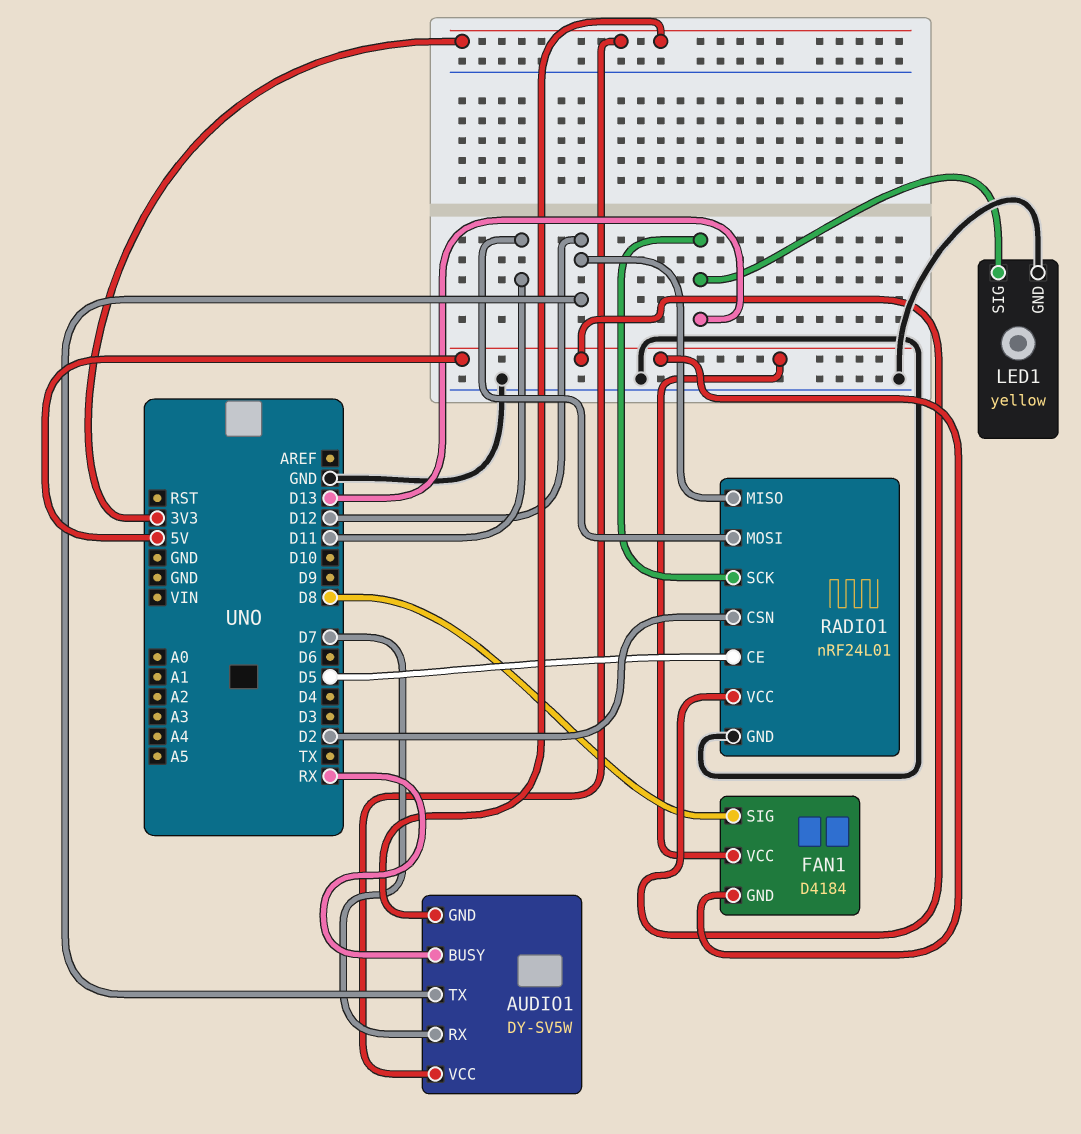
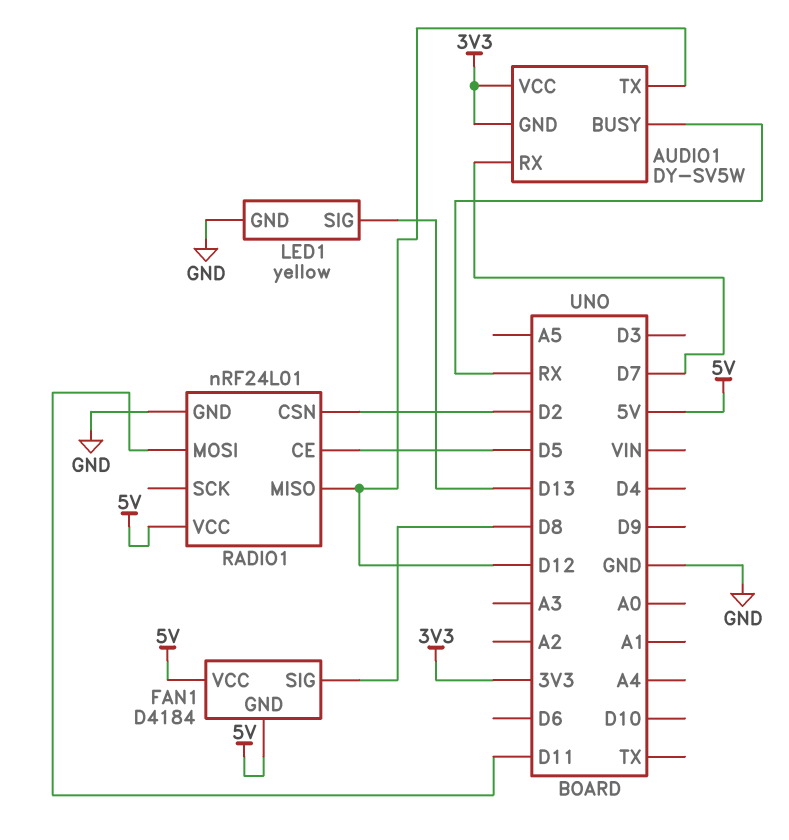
RADIO1 pin SCK: D13 -> none

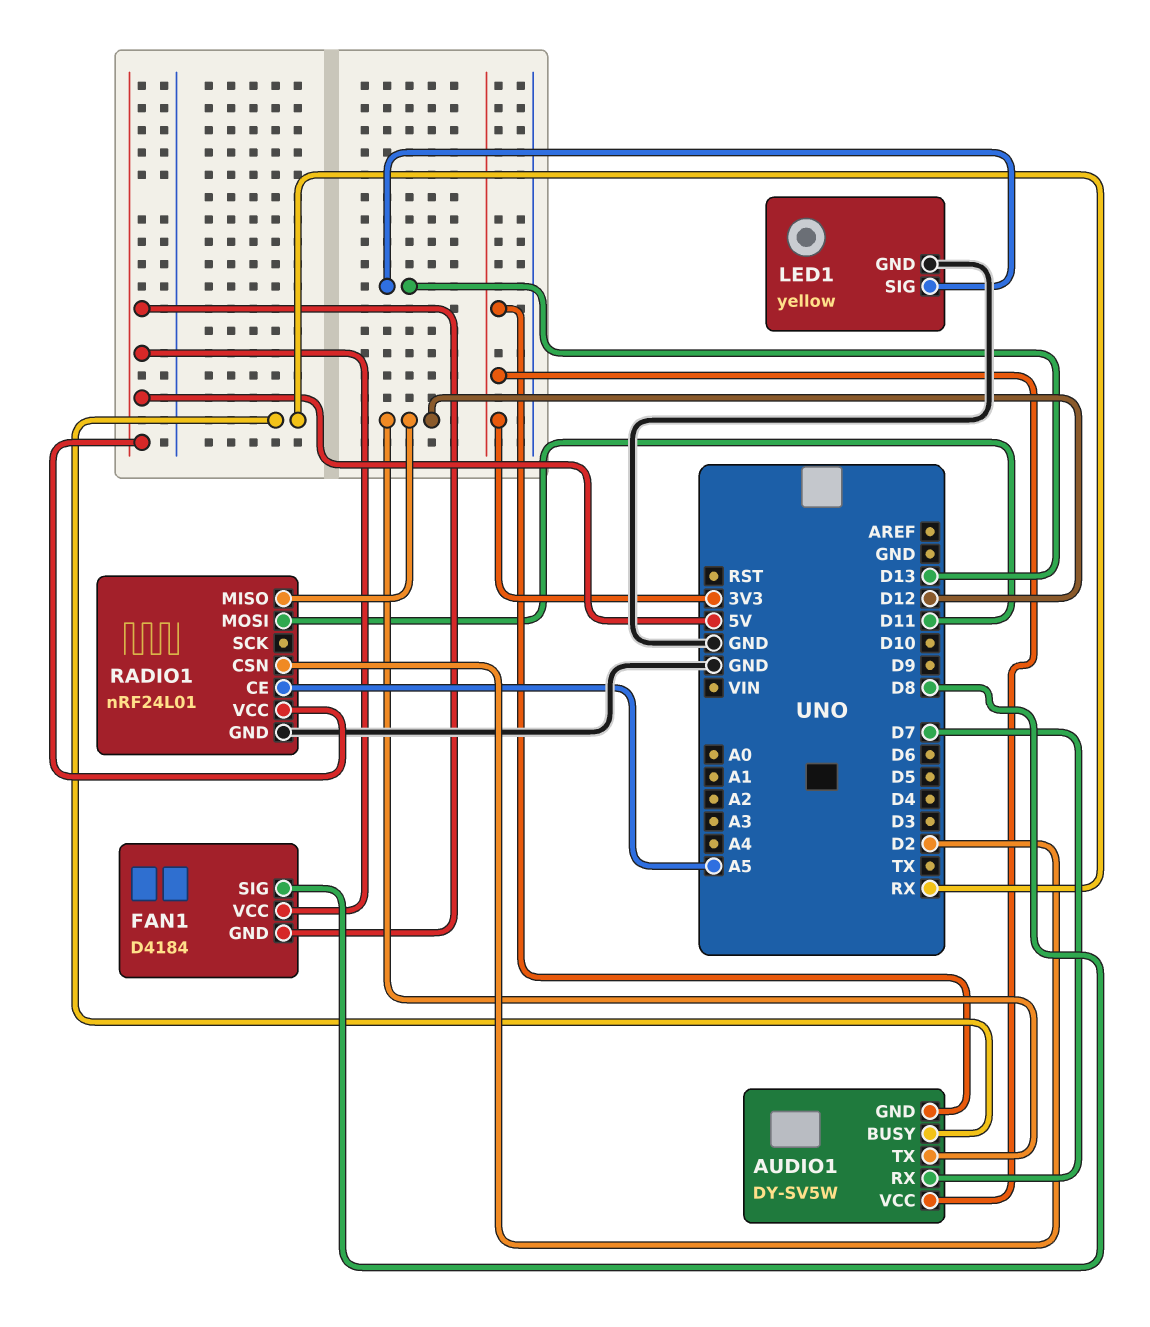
RADIO1 pin CE: D5 -> A5

